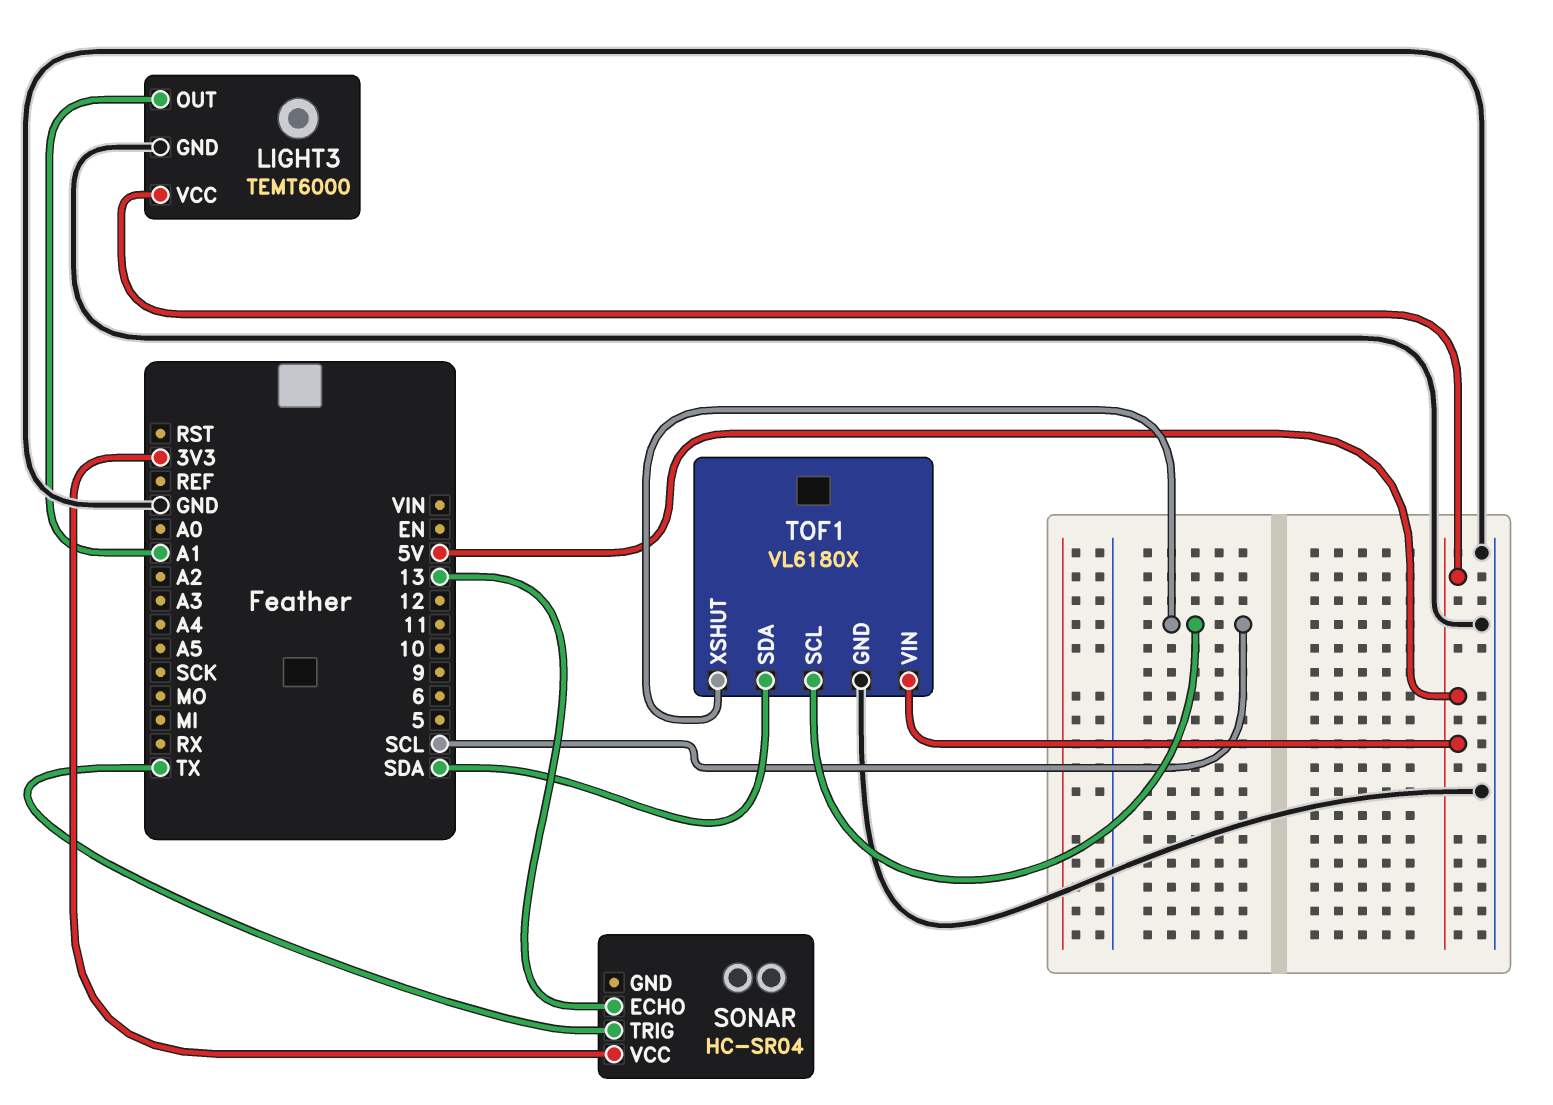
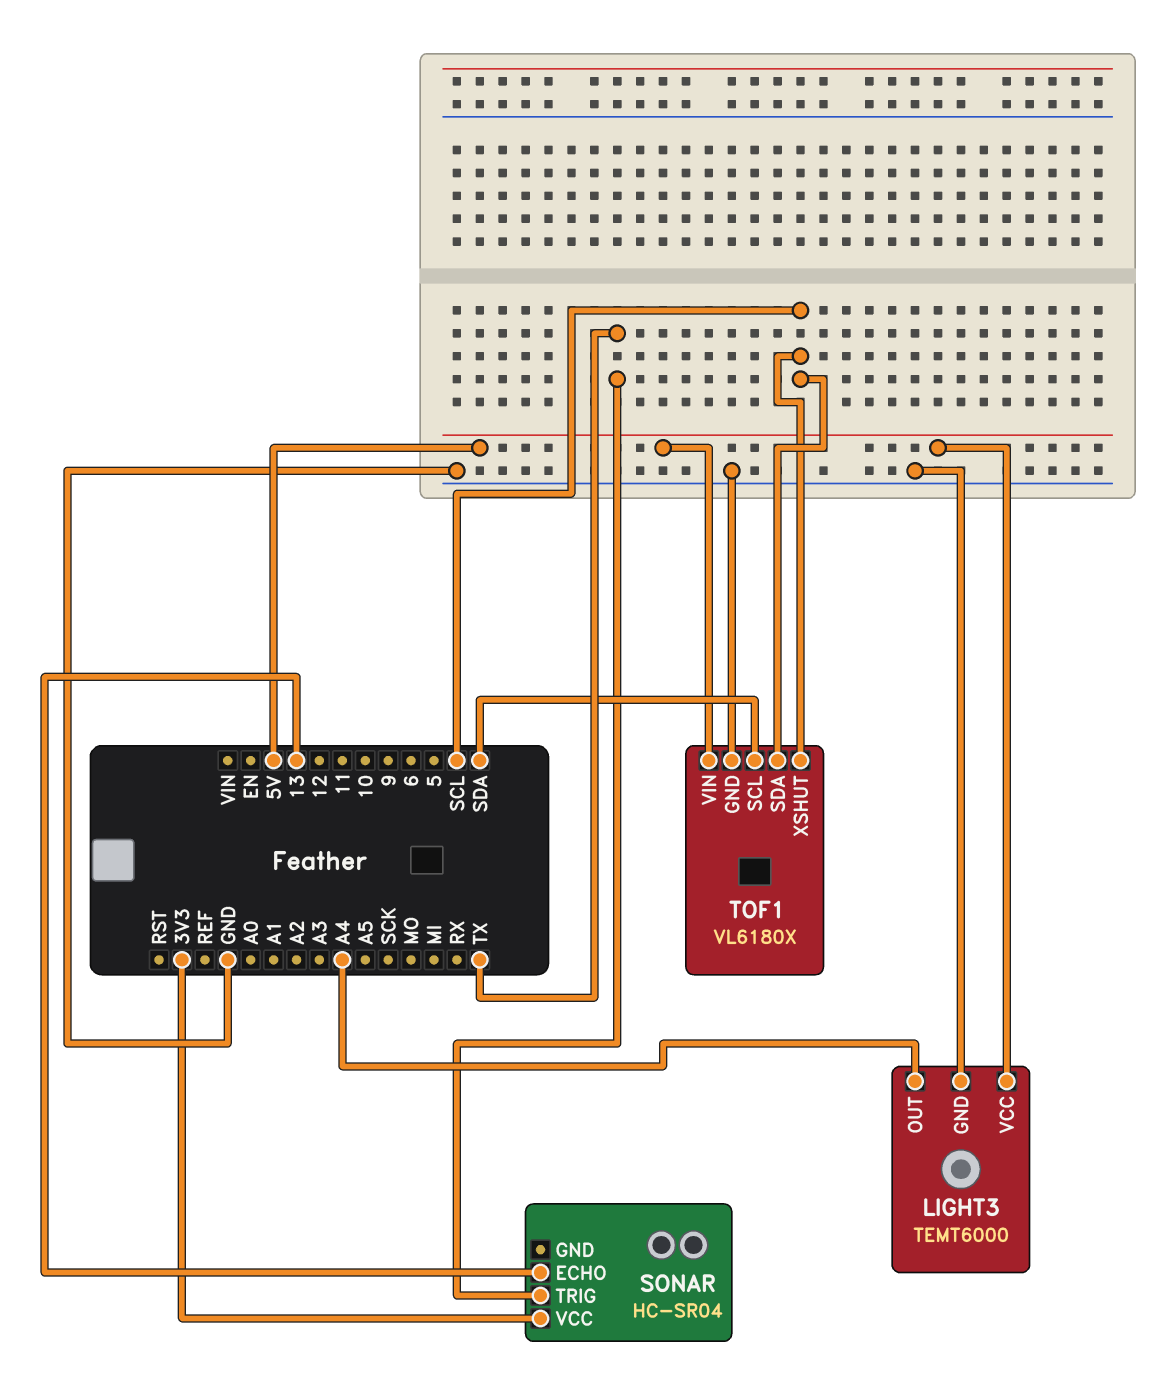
LIGHT3 pin OUT: A1 -> A4
TOF1 pin SCL: SCL -> SDA
TOF1 pin SDA: SDA -> SCL

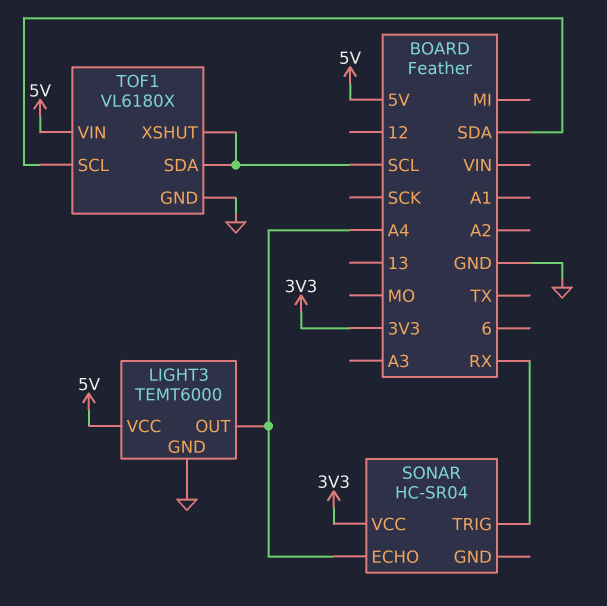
SONAR pin ECHO: 13 -> A4
SONAR pin TRIG: TX -> RX

